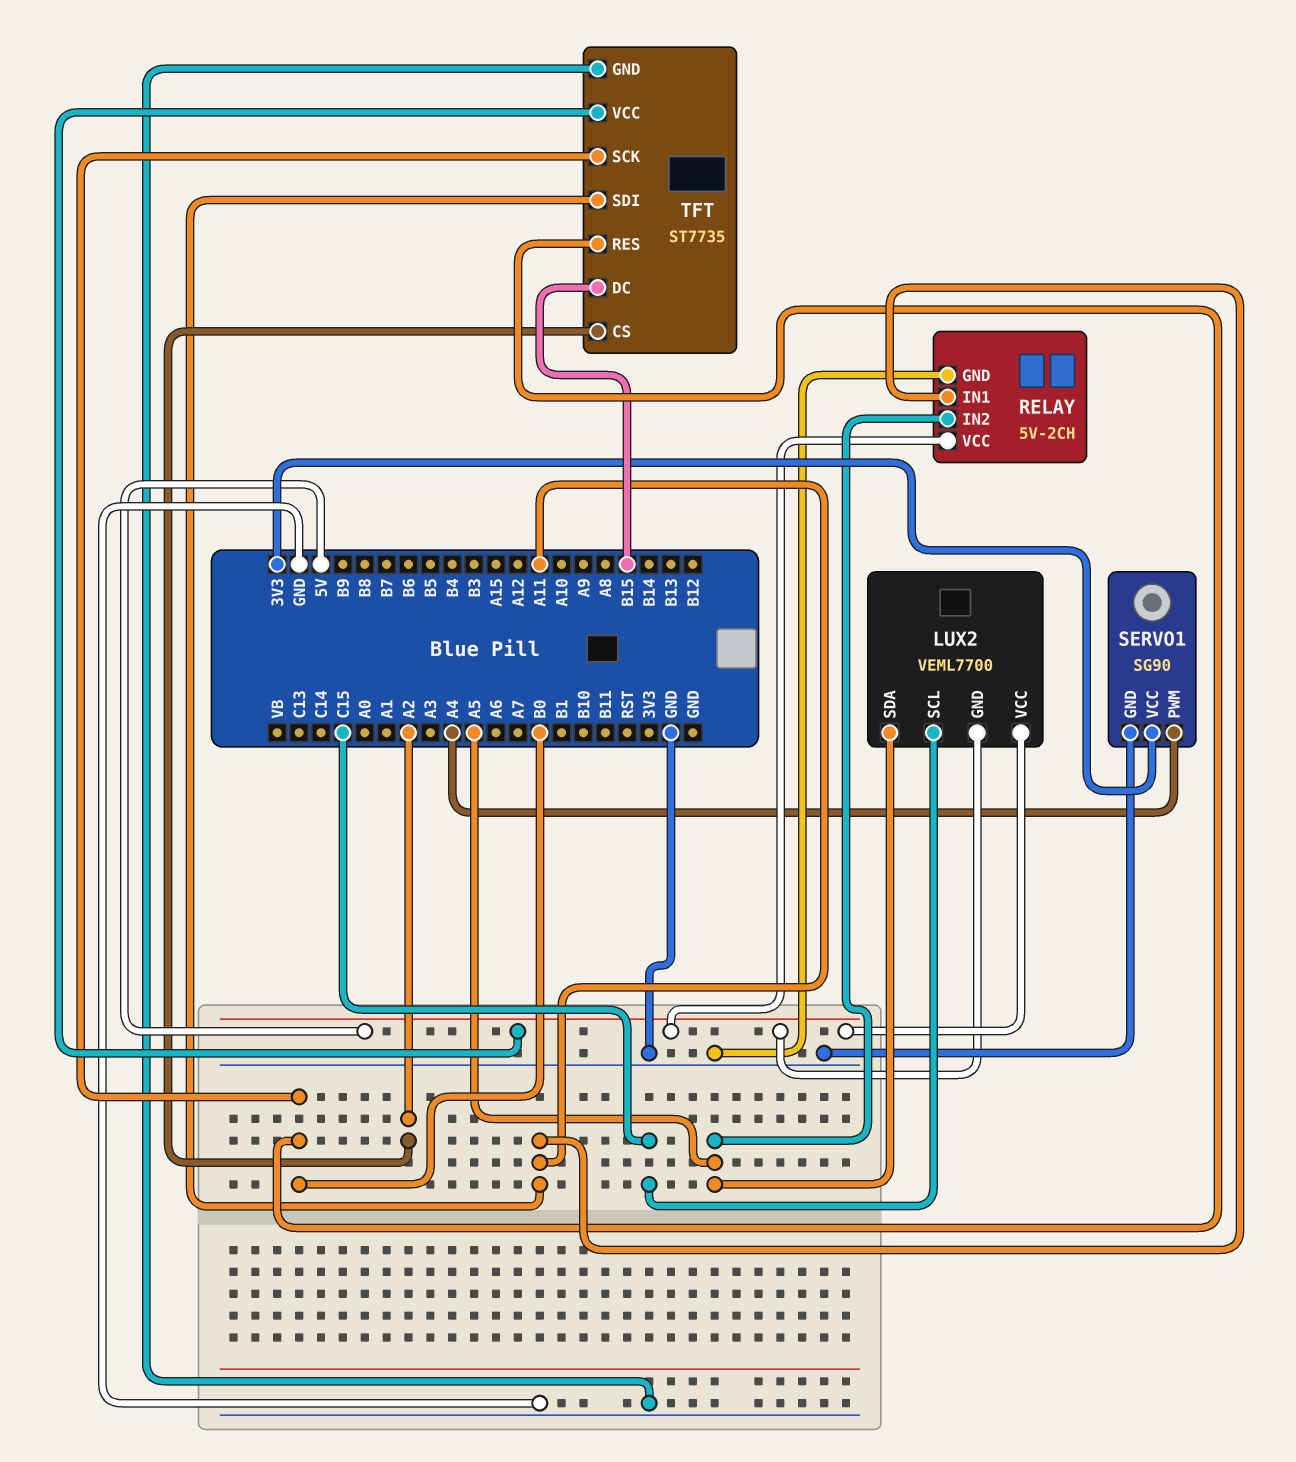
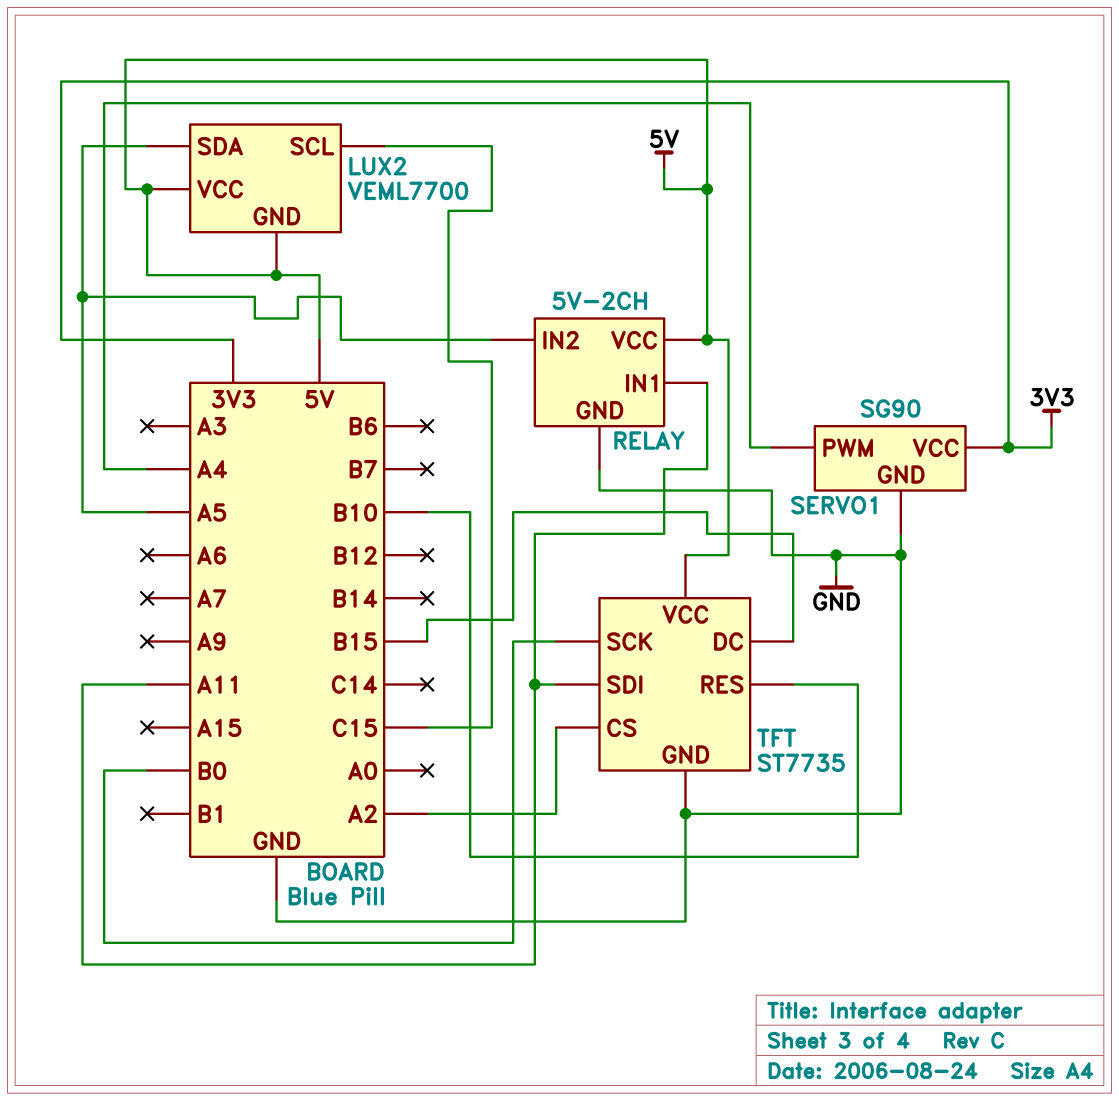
TFT pin RES: B0 -> B10

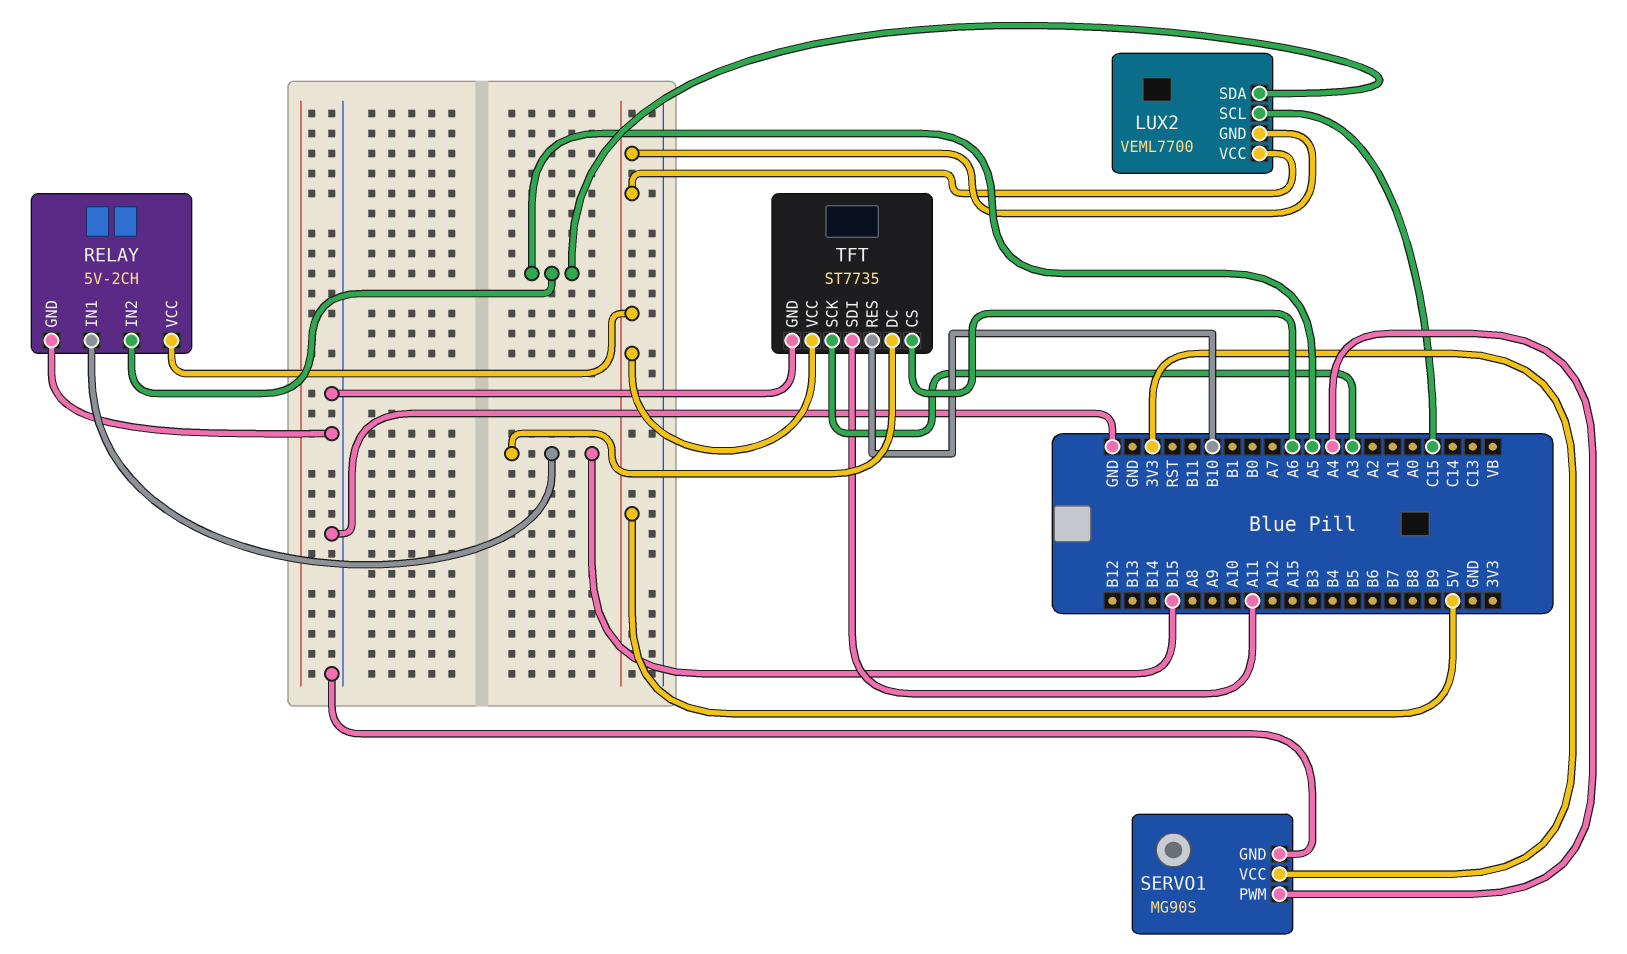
RELAY pin IN1: A11 -> B15
SERVO1: SG90 -> MG90S
TFT pin CS: A2 -> A6
TFT pin SCK: B0 -> A3

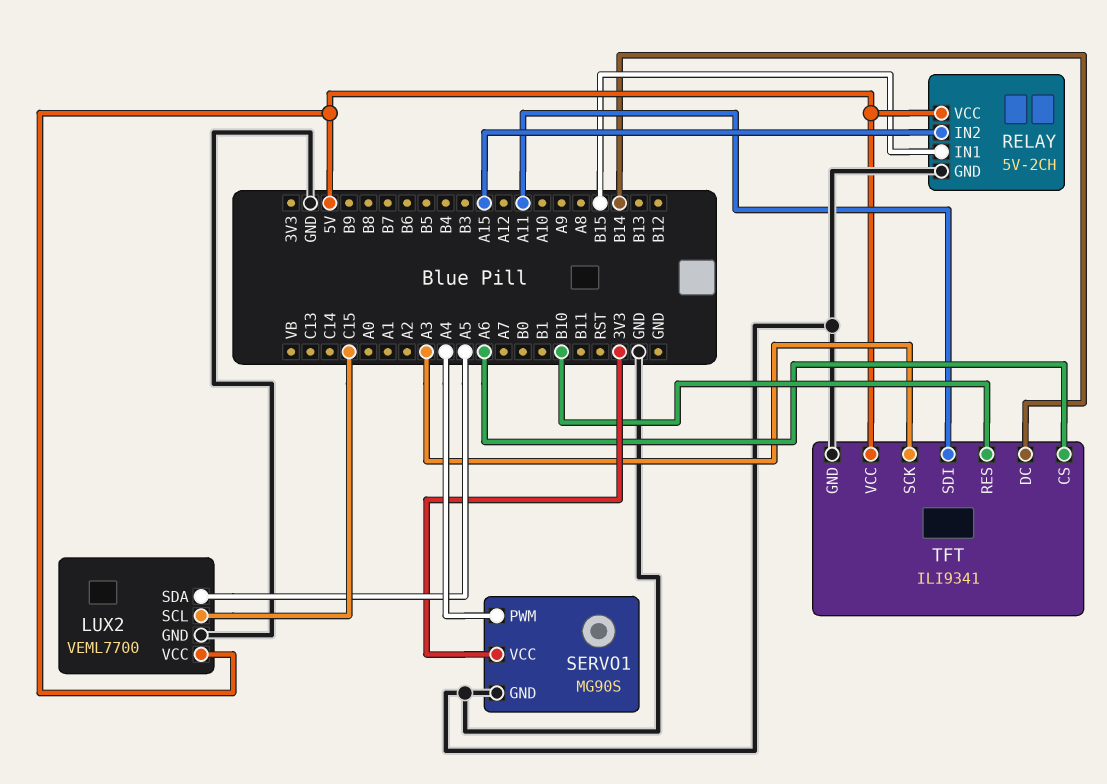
LUX2 pin GND: 5V -> GND
RELAY pin IN2: A5 -> A15
TFT: ST7735 -> ILI9341
TFT pin DC: B15 -> B14

